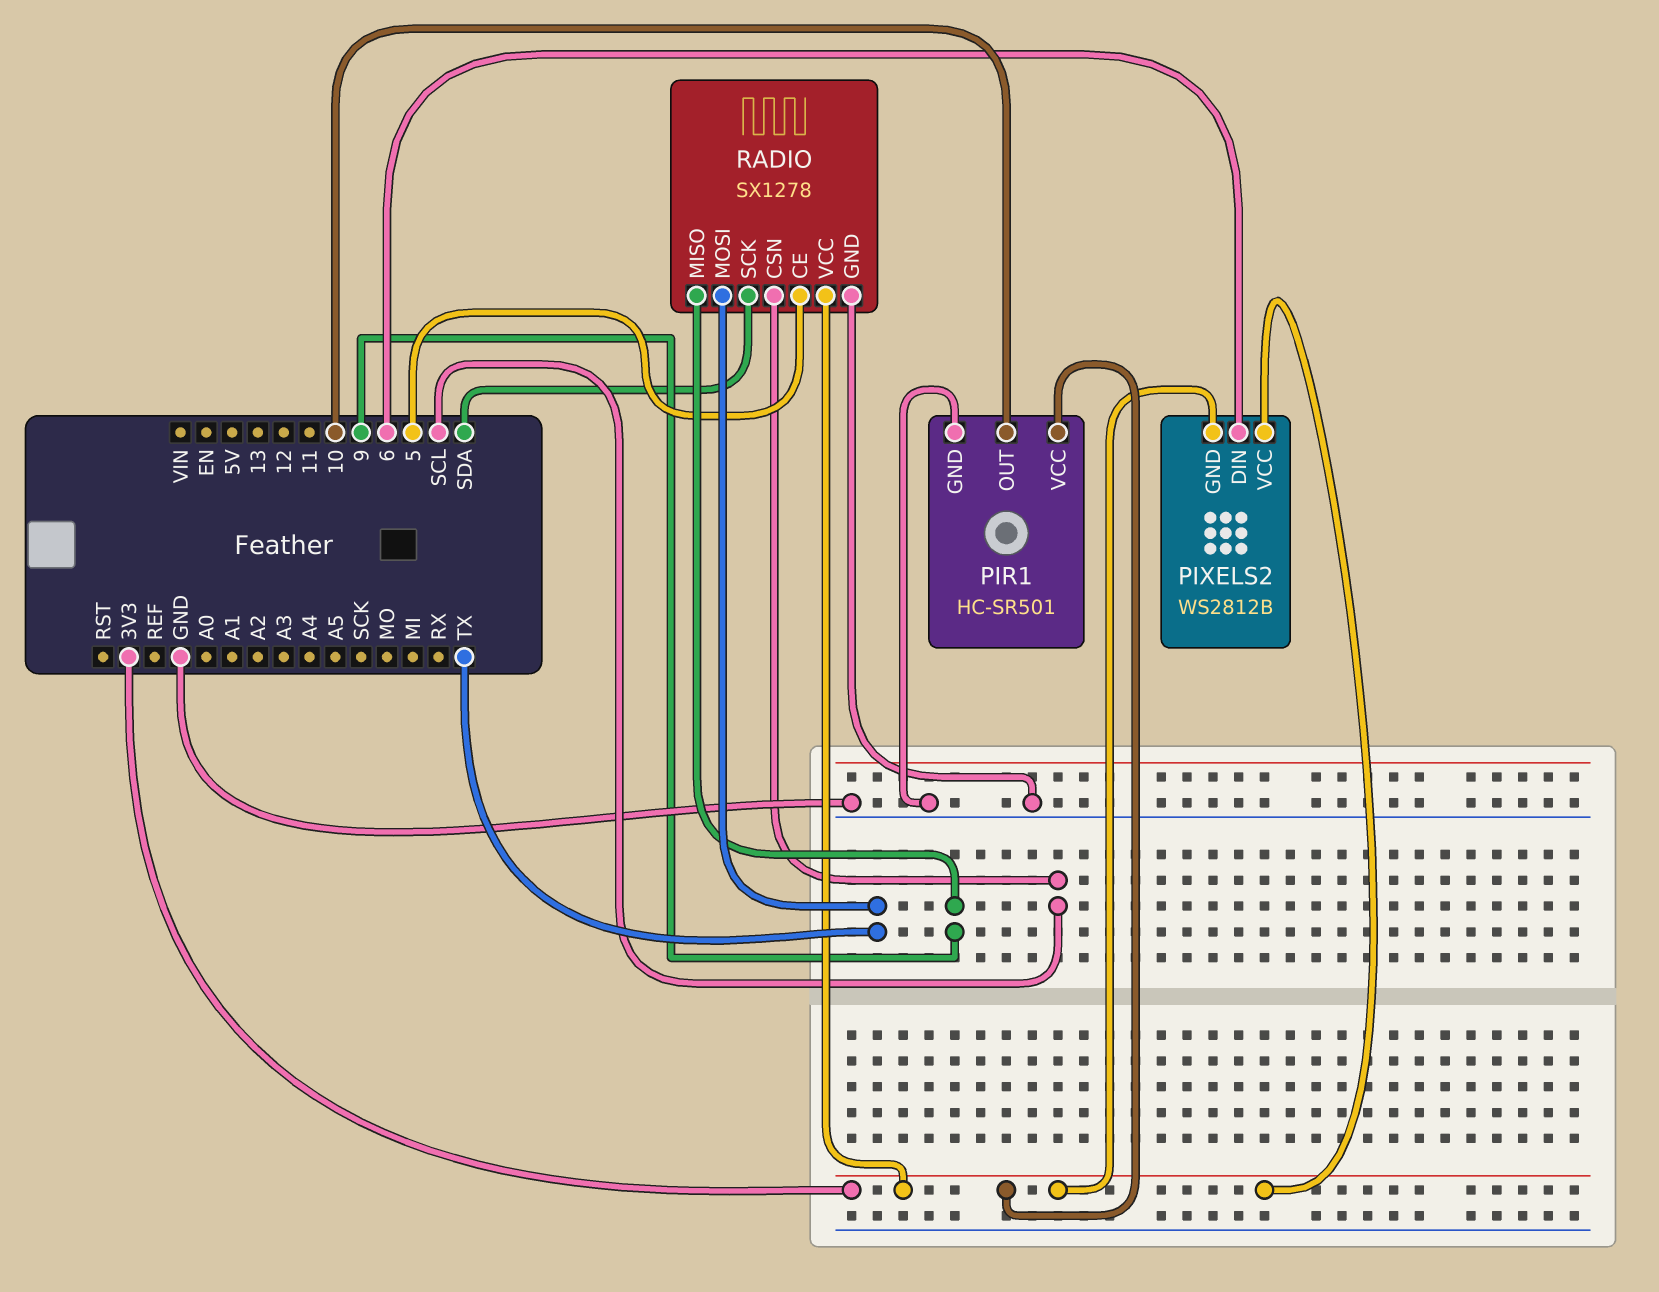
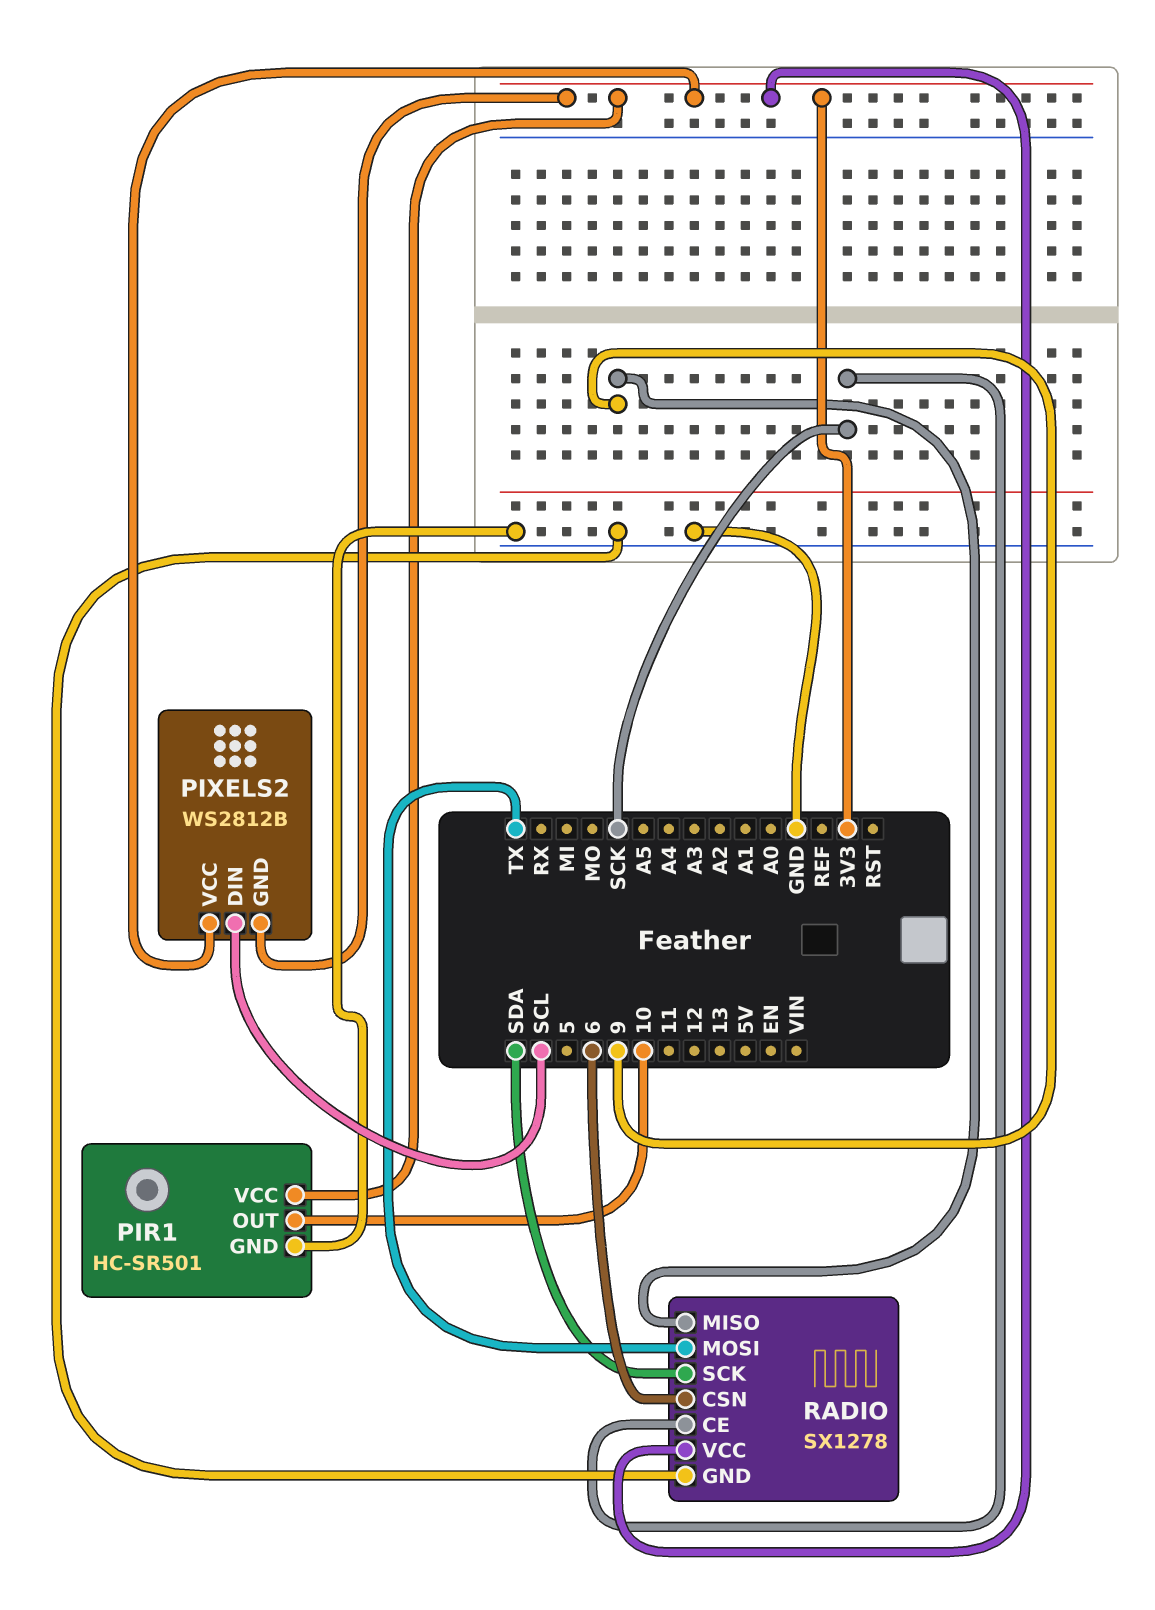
PIXELS2 pin DIN: 6 -> SCL
RADIO pin CE: 5 -> SCK
RADIO pin CSN: SCL -> 6

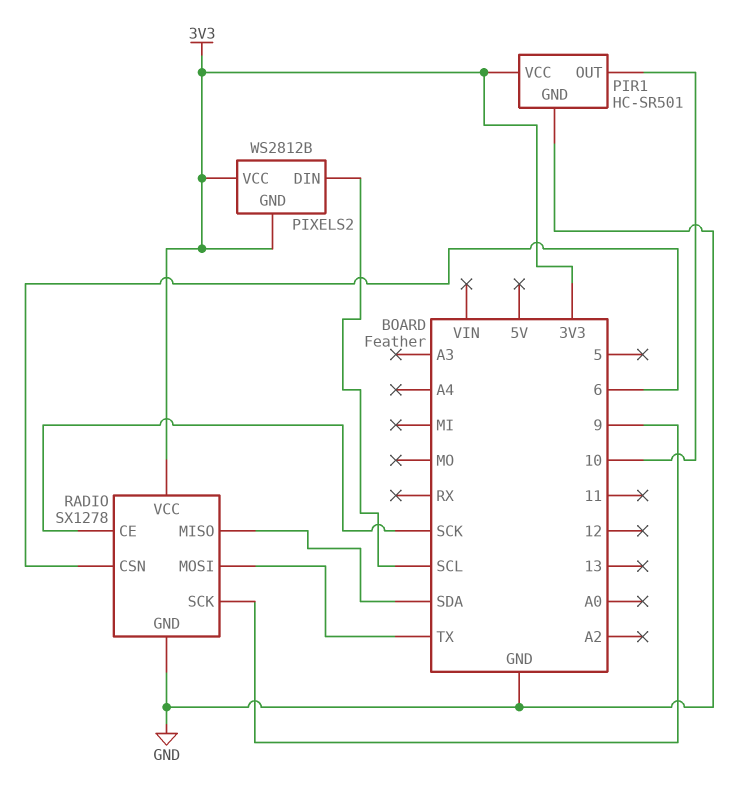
RADIO pin MISO: 9 -> SDA
RADIO pin SCK: SDA -> 9

